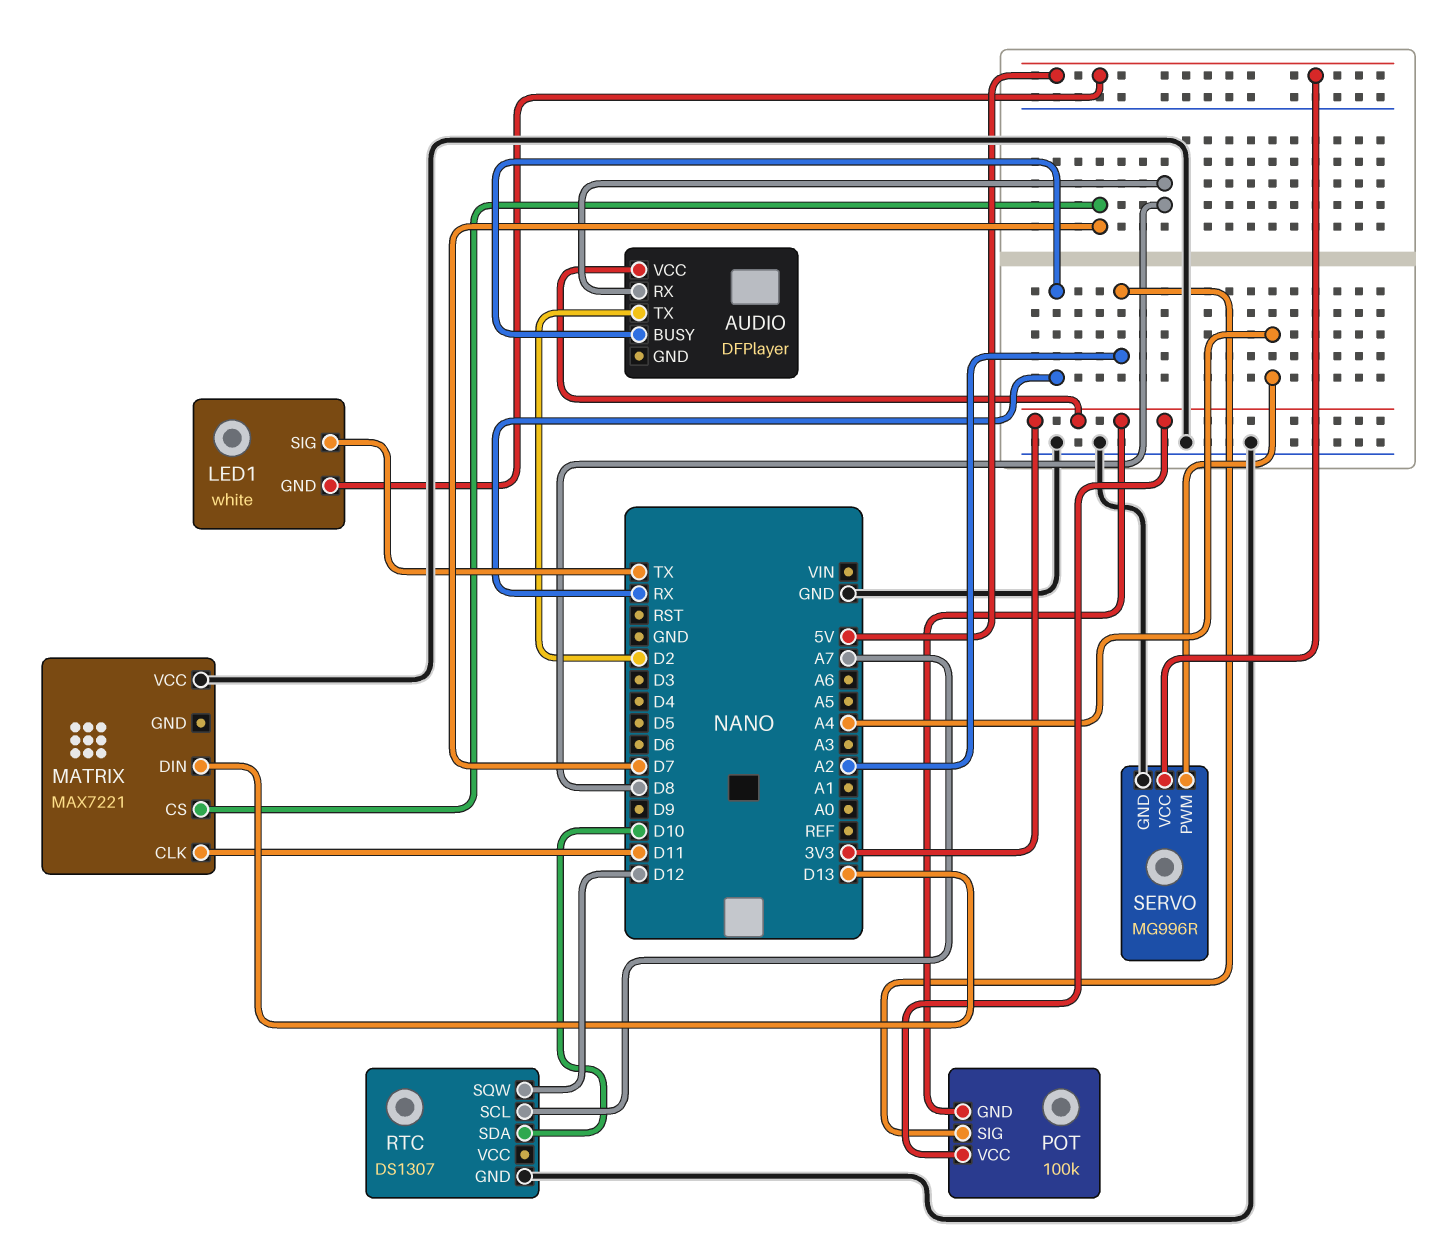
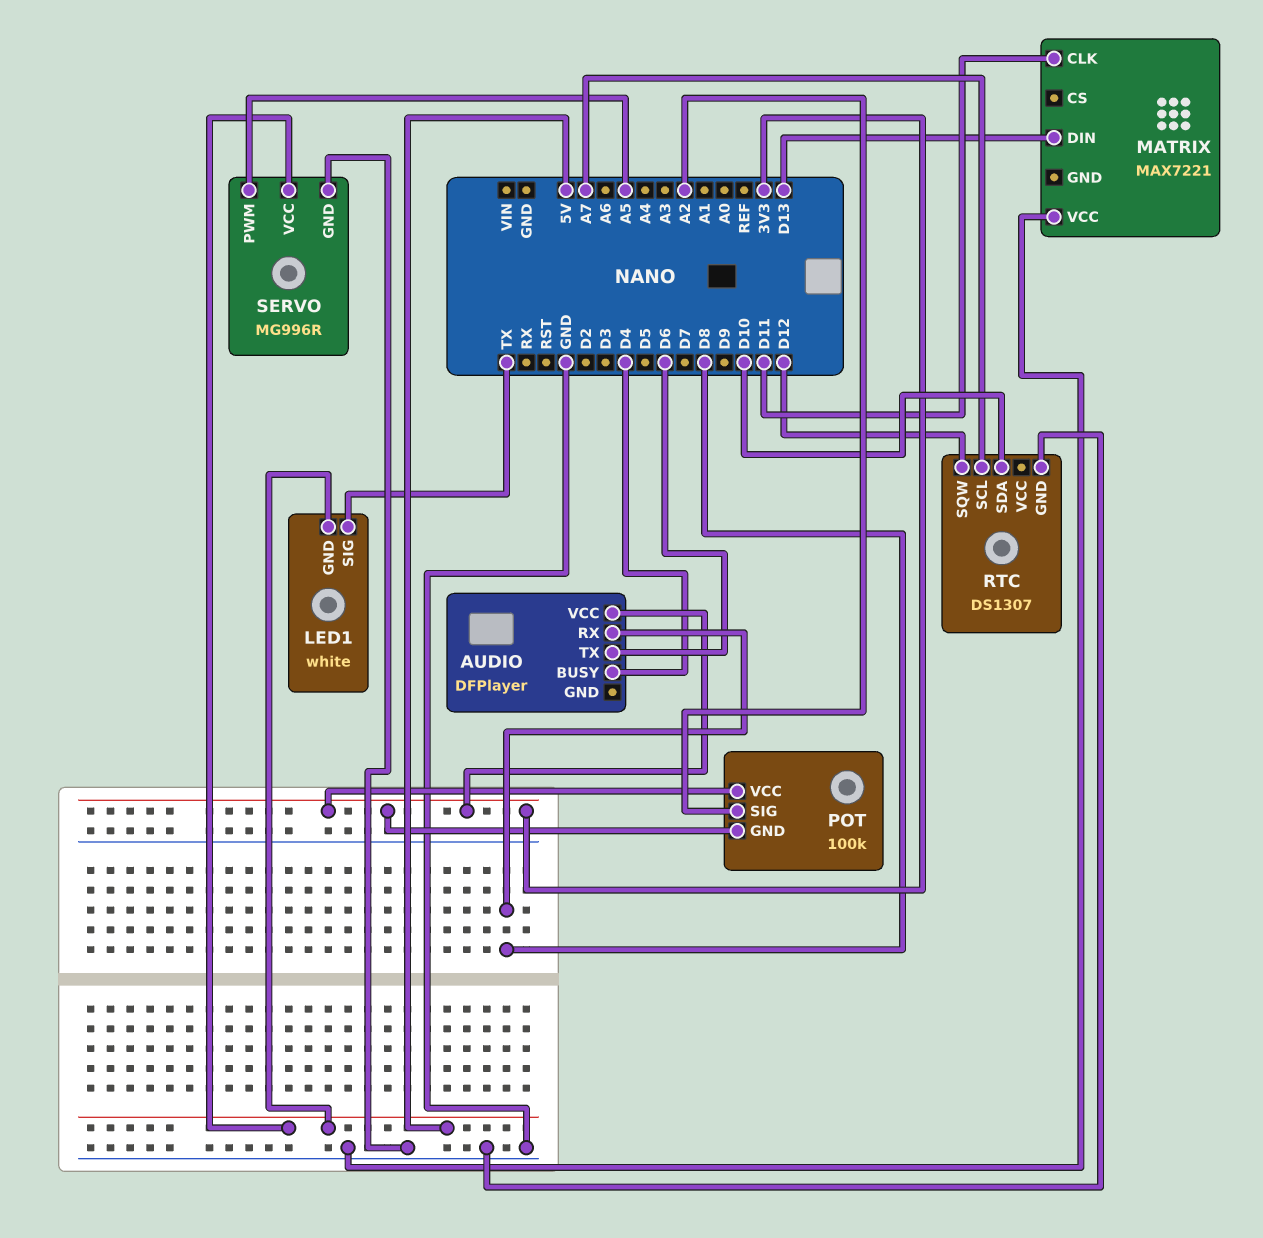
AUDIO pin BUSY: RX -> D4
AUDIO pin TX: D2 -> D6
MATRIX pin CS: D7 -> none
SERVO pin PWM: A4 -> A5

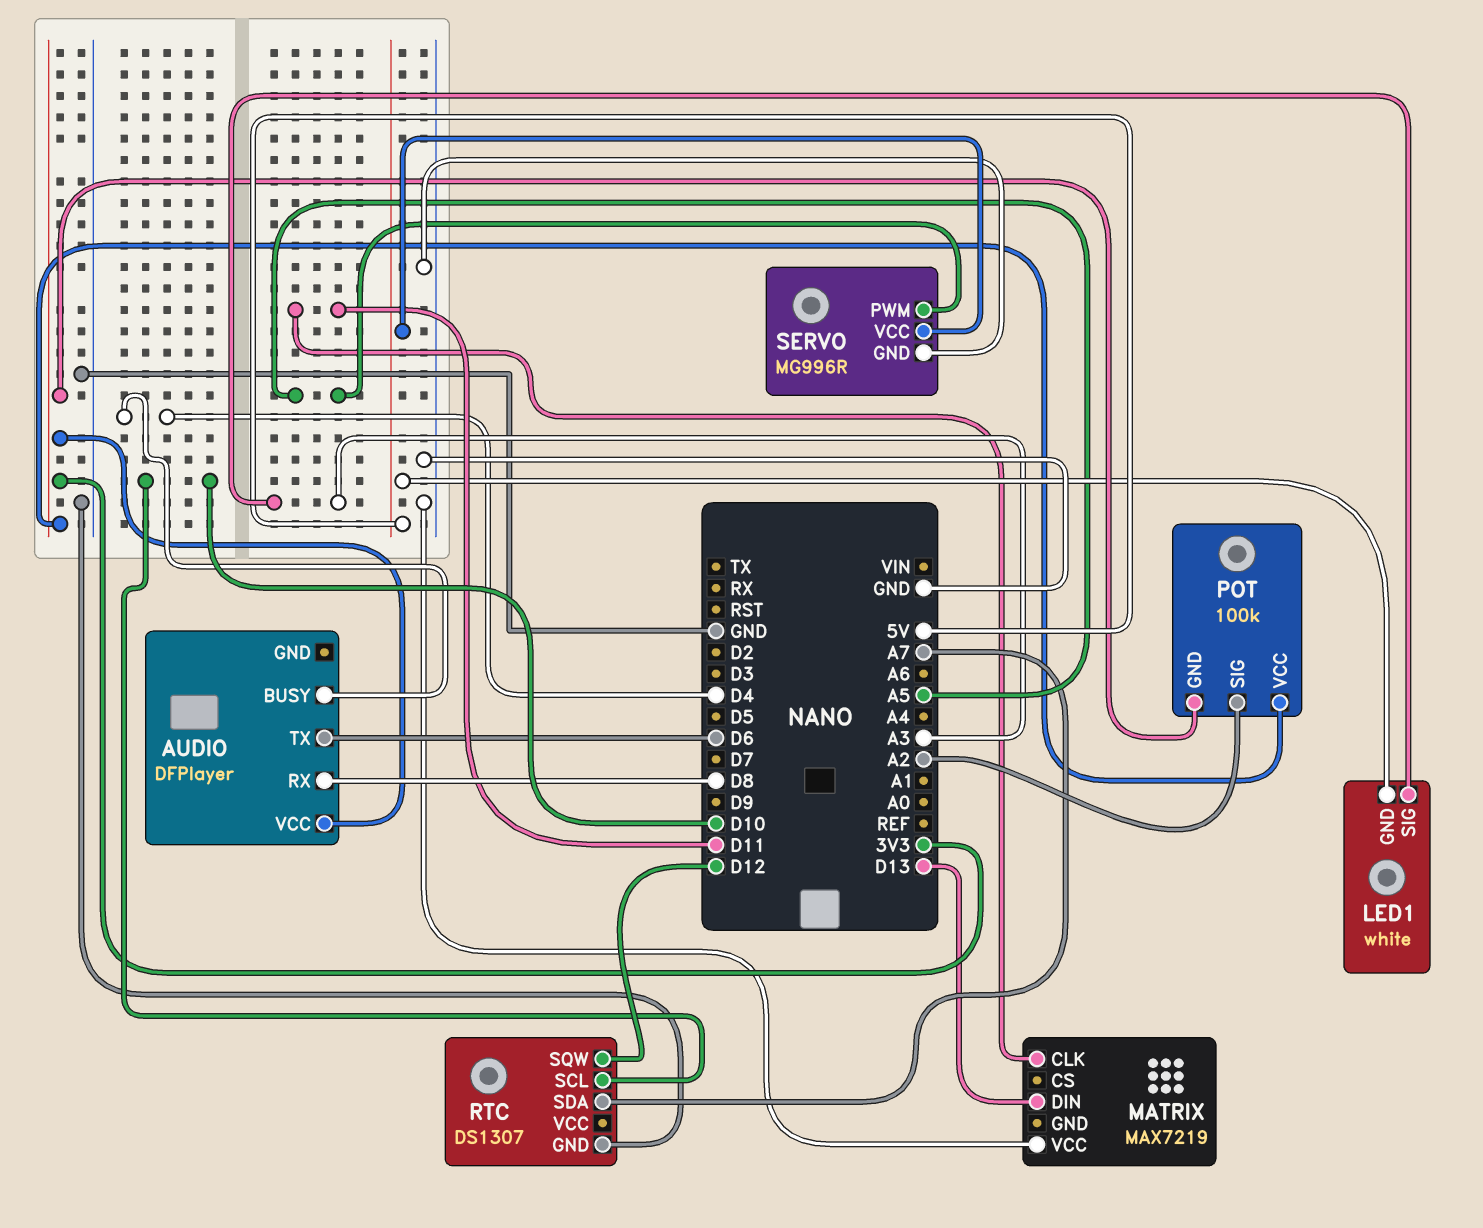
LED1 pin SIG: TX -> A3
MATRIX: MAX7221 -> MAX7219
RTC pin SCL: A7 -> D10
RTC pin SDA: D10 -> A7

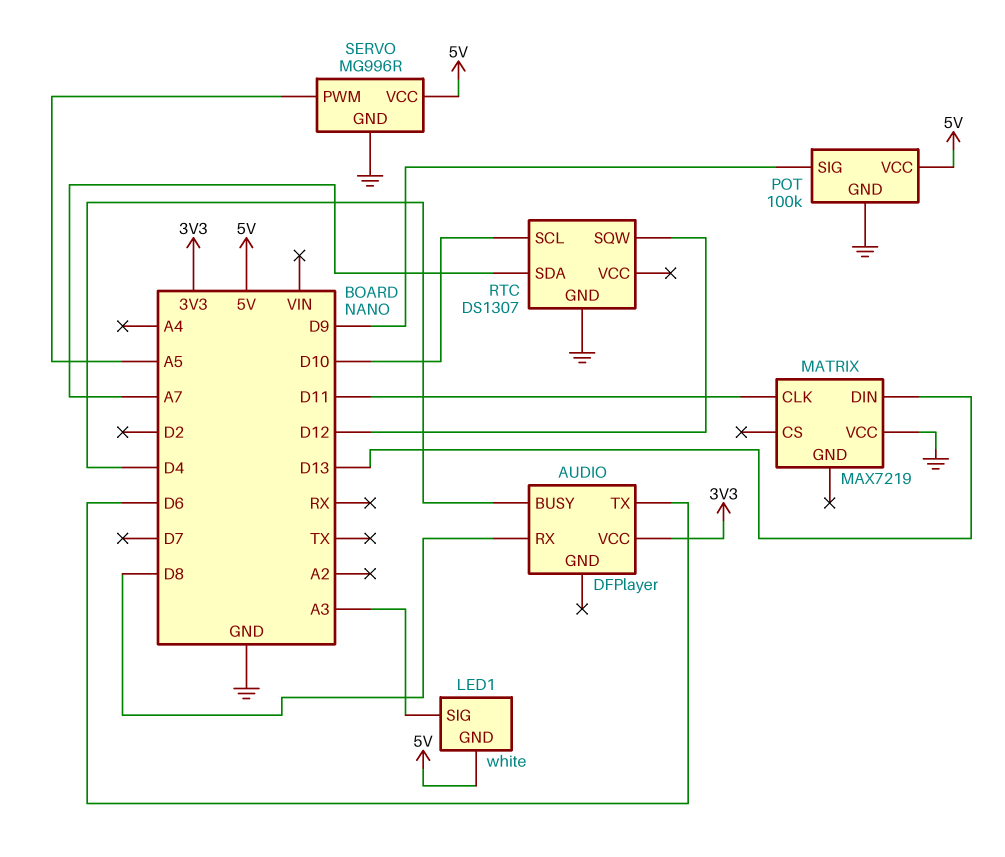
POT pin GND: 3V3 -> GND
POT pin SIG: A2 -> D9
POT pin VCC: 3V3 -> 5V

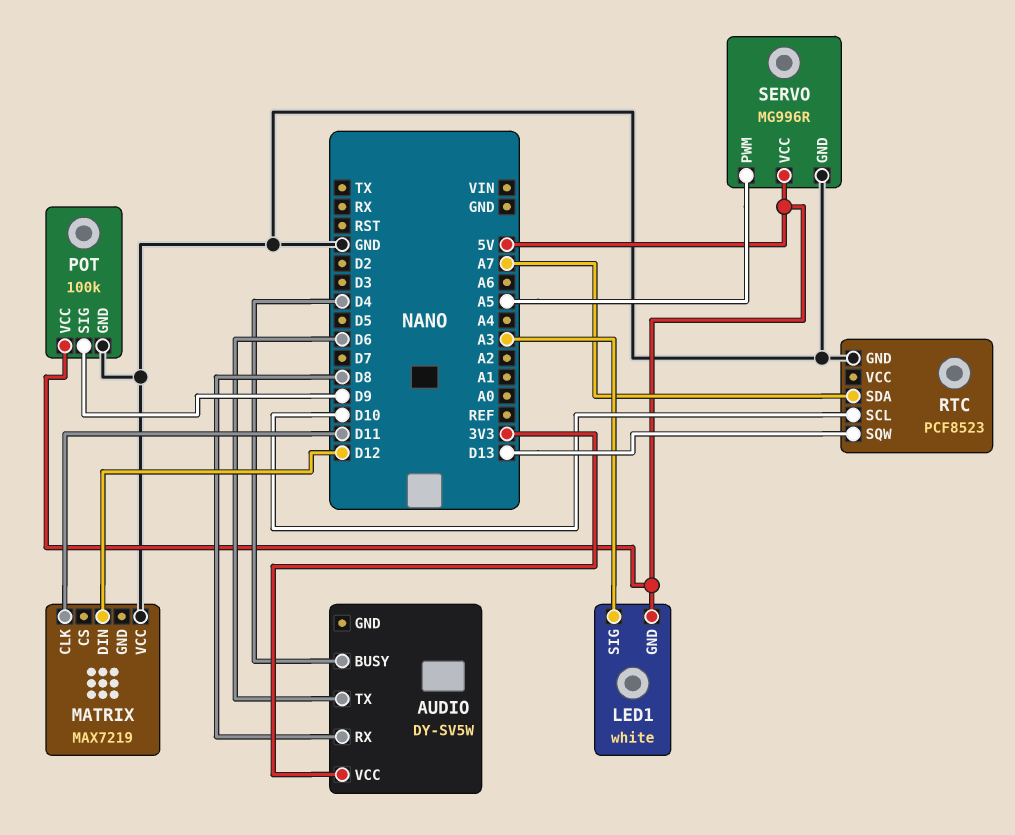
AUDIO: DFPlayer -> DY-SV5W
MATRIX pin DIN: D13 -> D12
RTC: DS1307 -> PCF8523
RTC pin SQW: D12 -> D13

